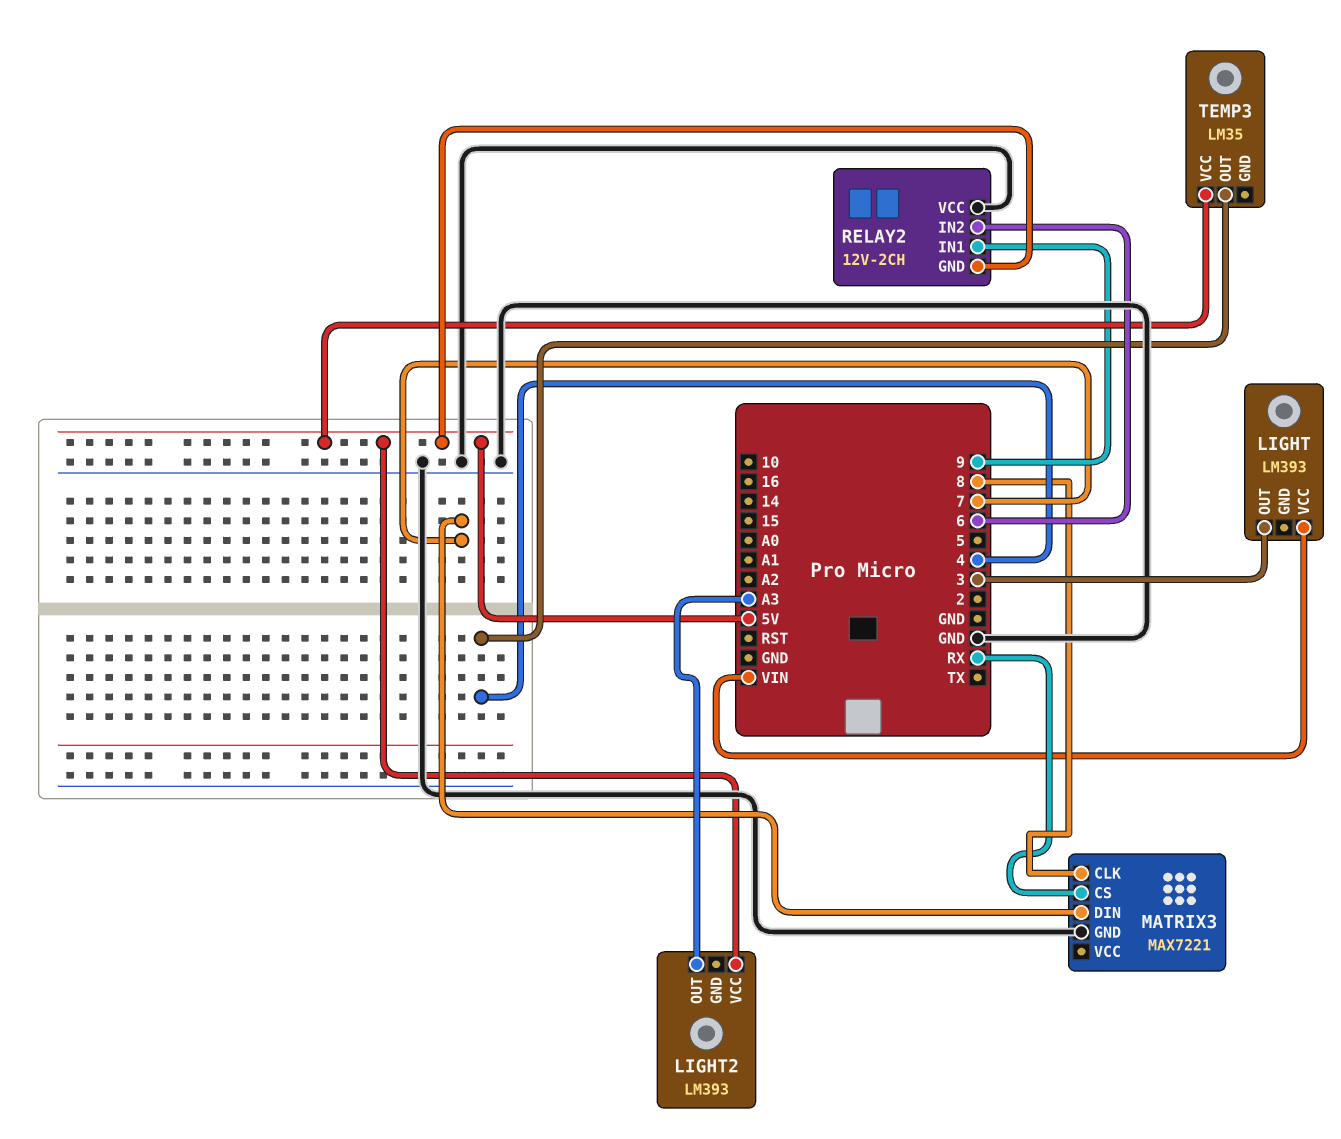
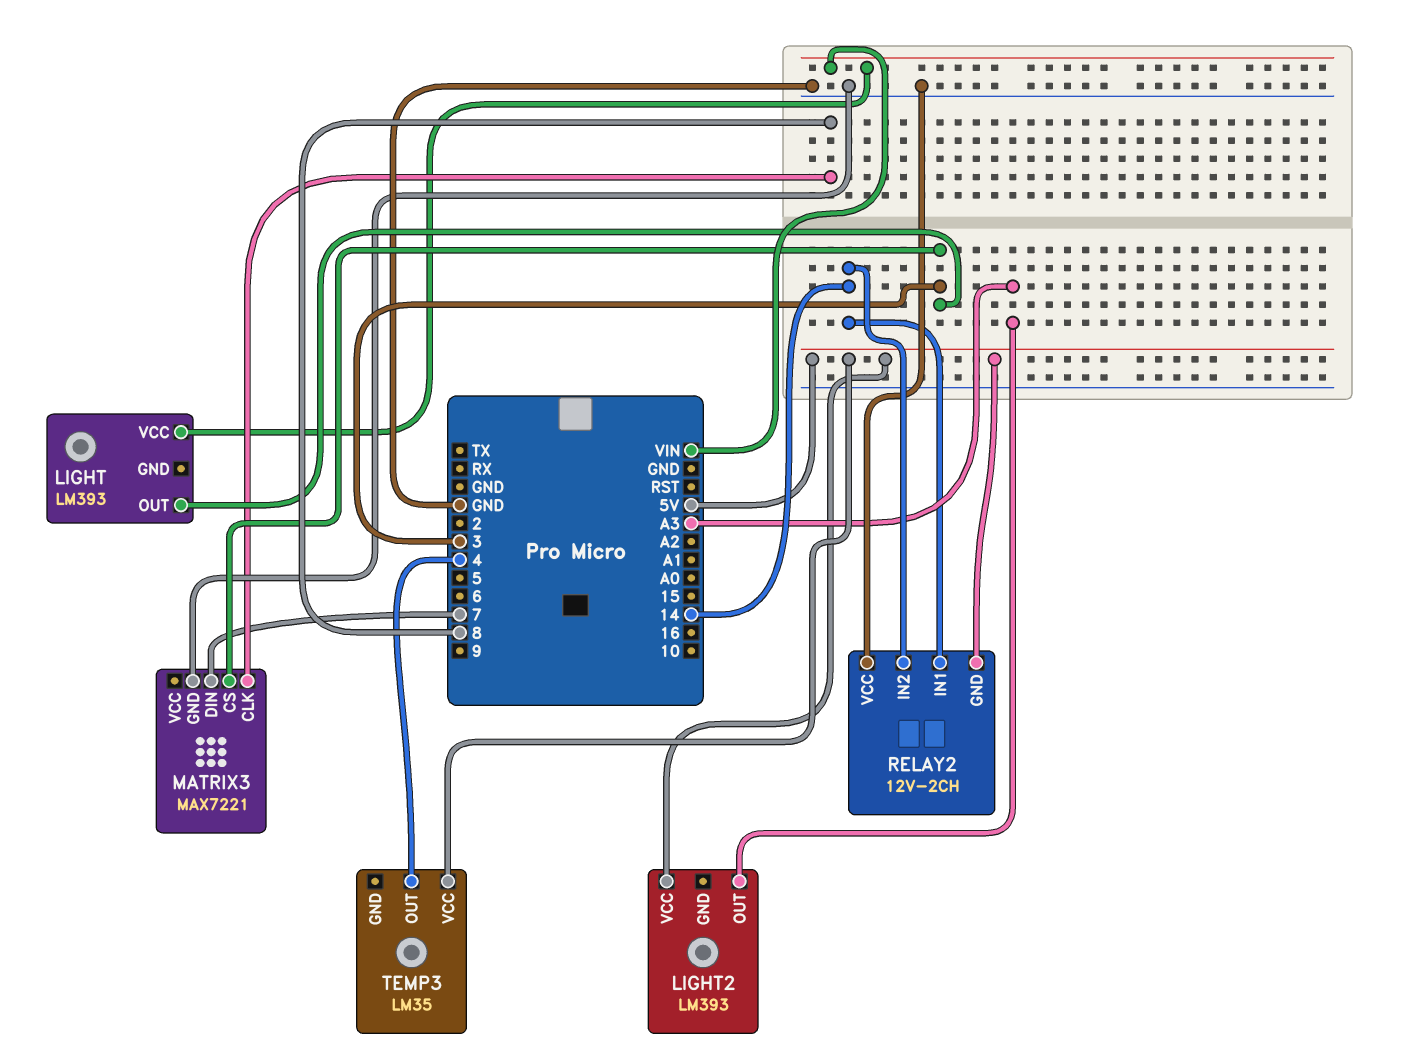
MATRIX3 pin CS: RX -> 3
RELAY2 pin IN1: 9 -> 14
RELAY2 pin IN2: 6 -> 14

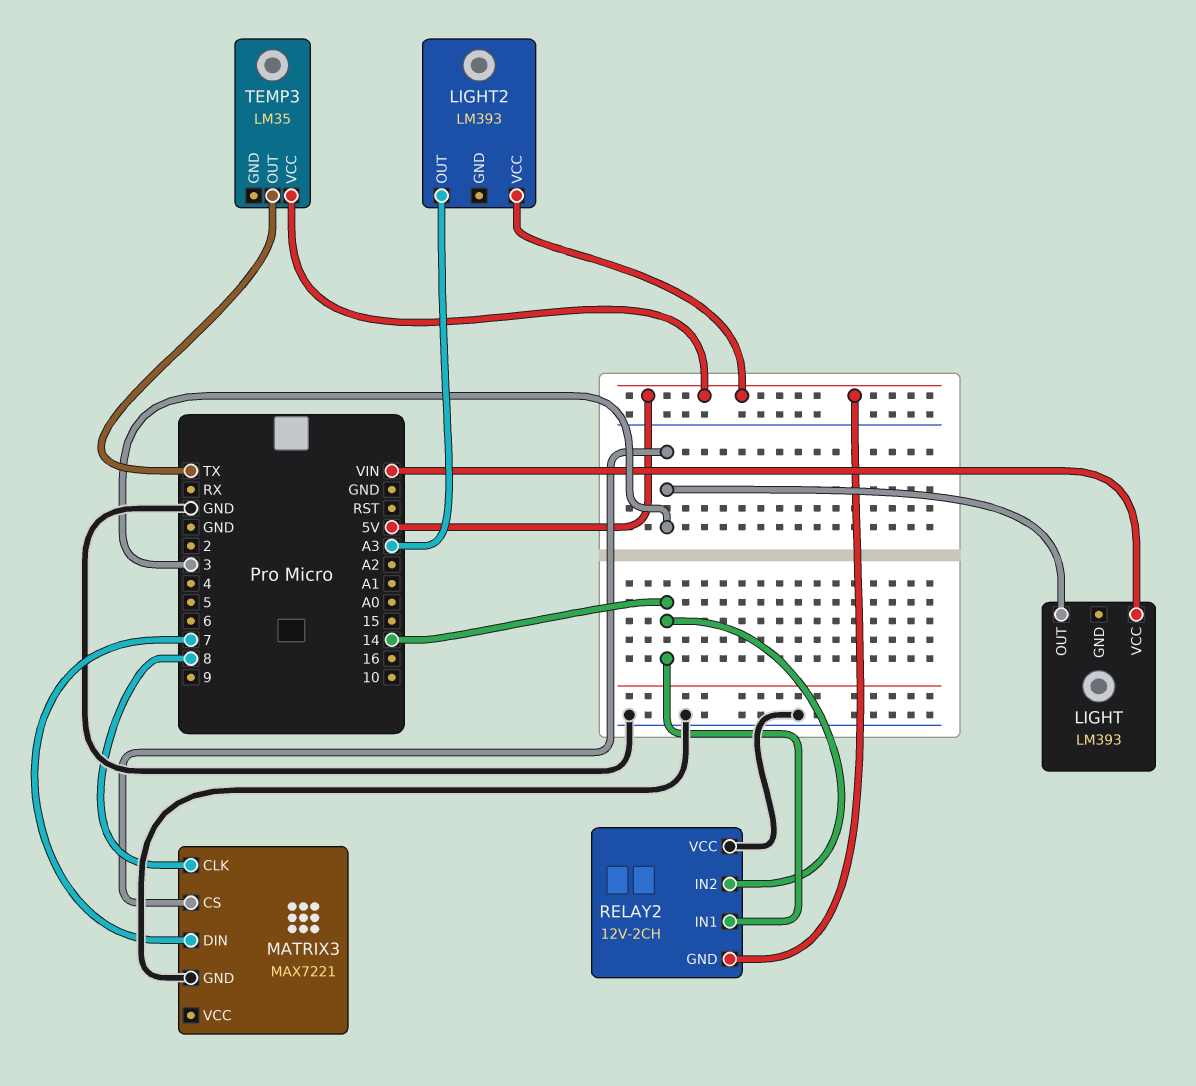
TEMP3 pin OUT: 4 -> TX

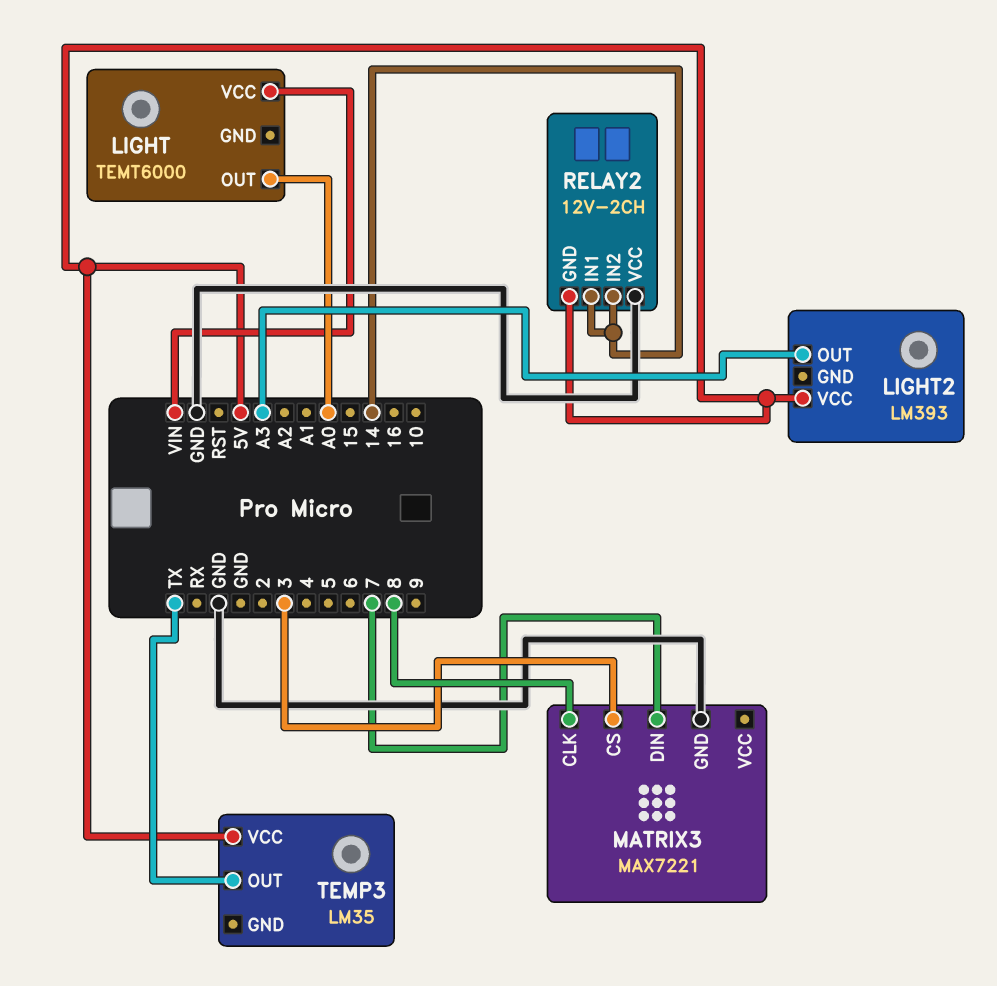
LIGHT: LM393 -> TEMT6000
LIGHT pin OUT: 3 -> A0

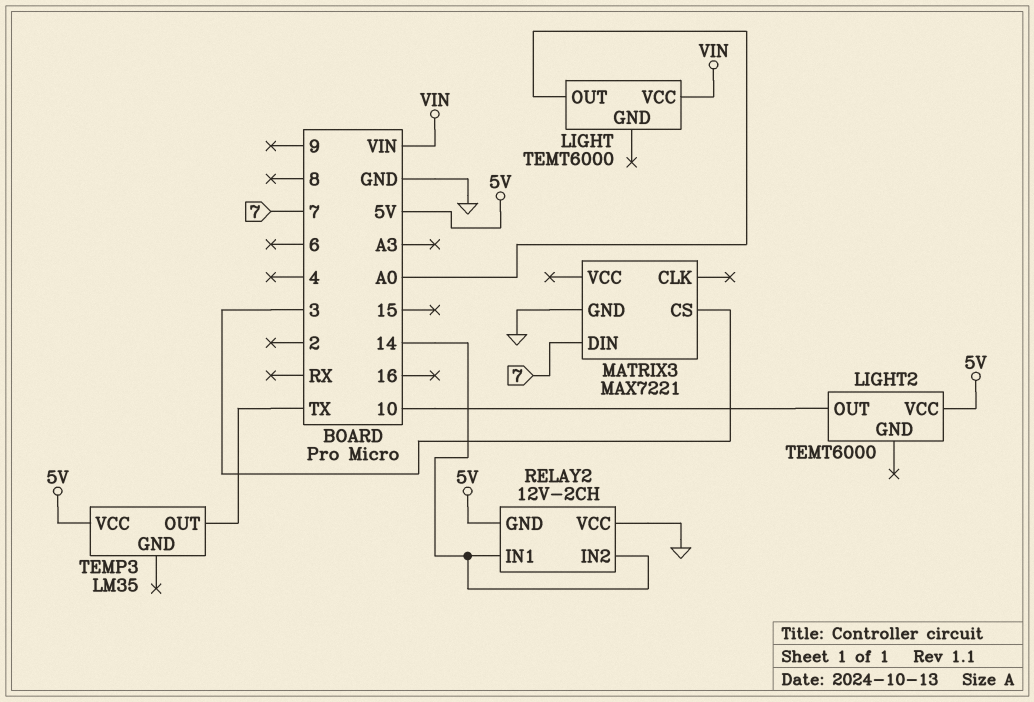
LIGHT2: LM393 -> TEMT6000
LIGHT2 pin OUT: A3 -> 10
MATRIX3 pin CLK: 8 -> none

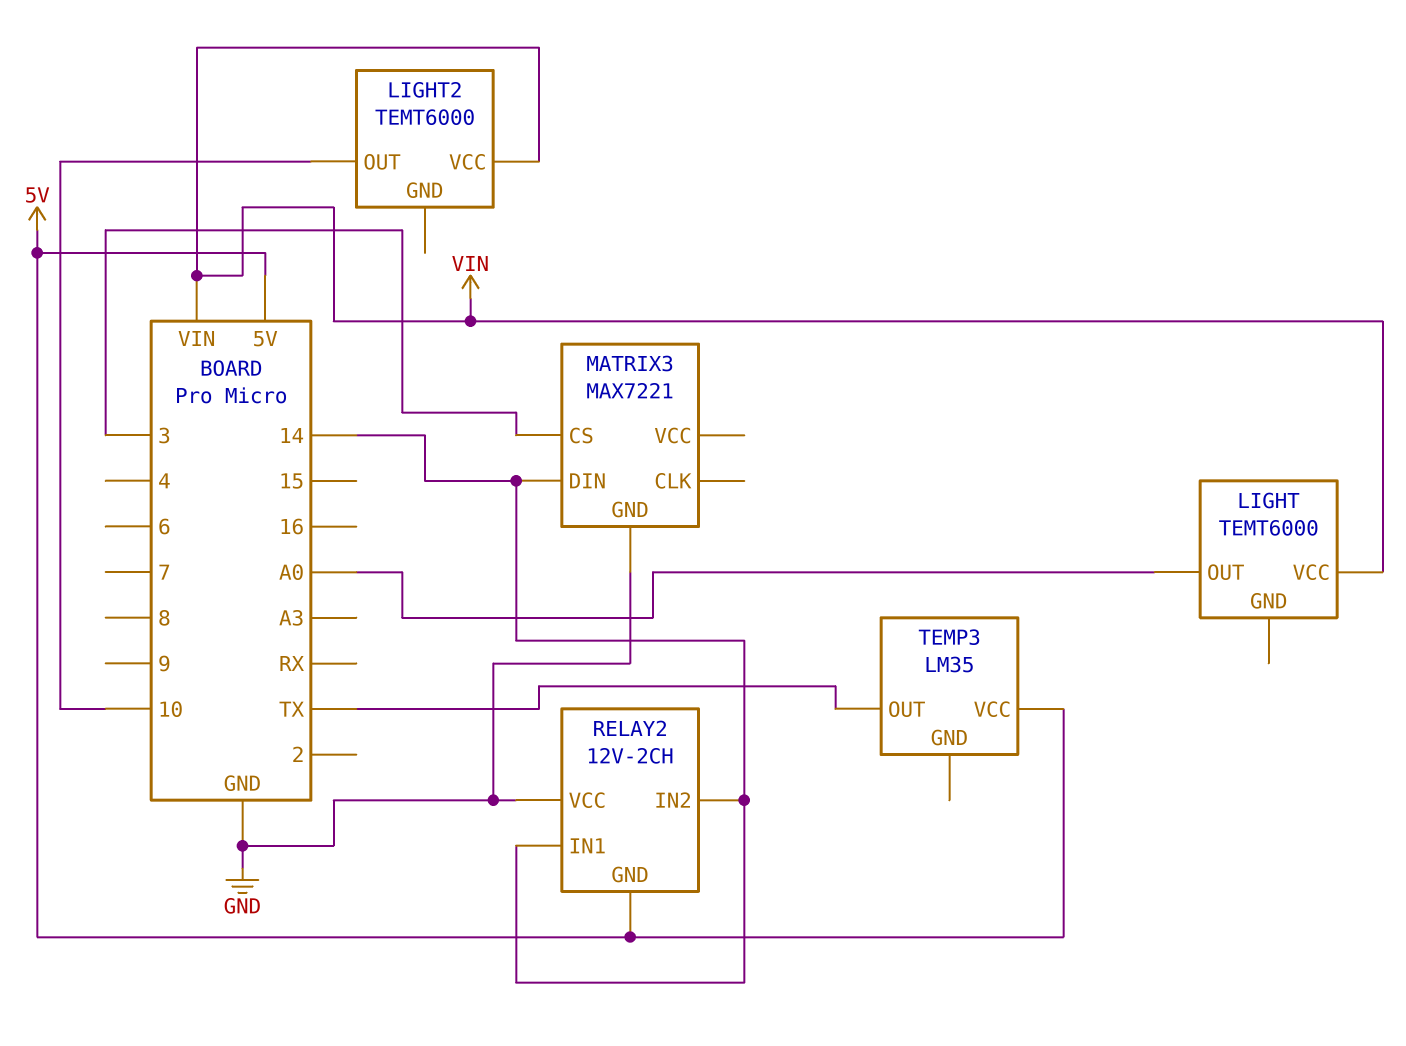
LIGHT2 pin VCC: 5V -> VIN
MATRIX3 pin DIN: 7 -> 14

